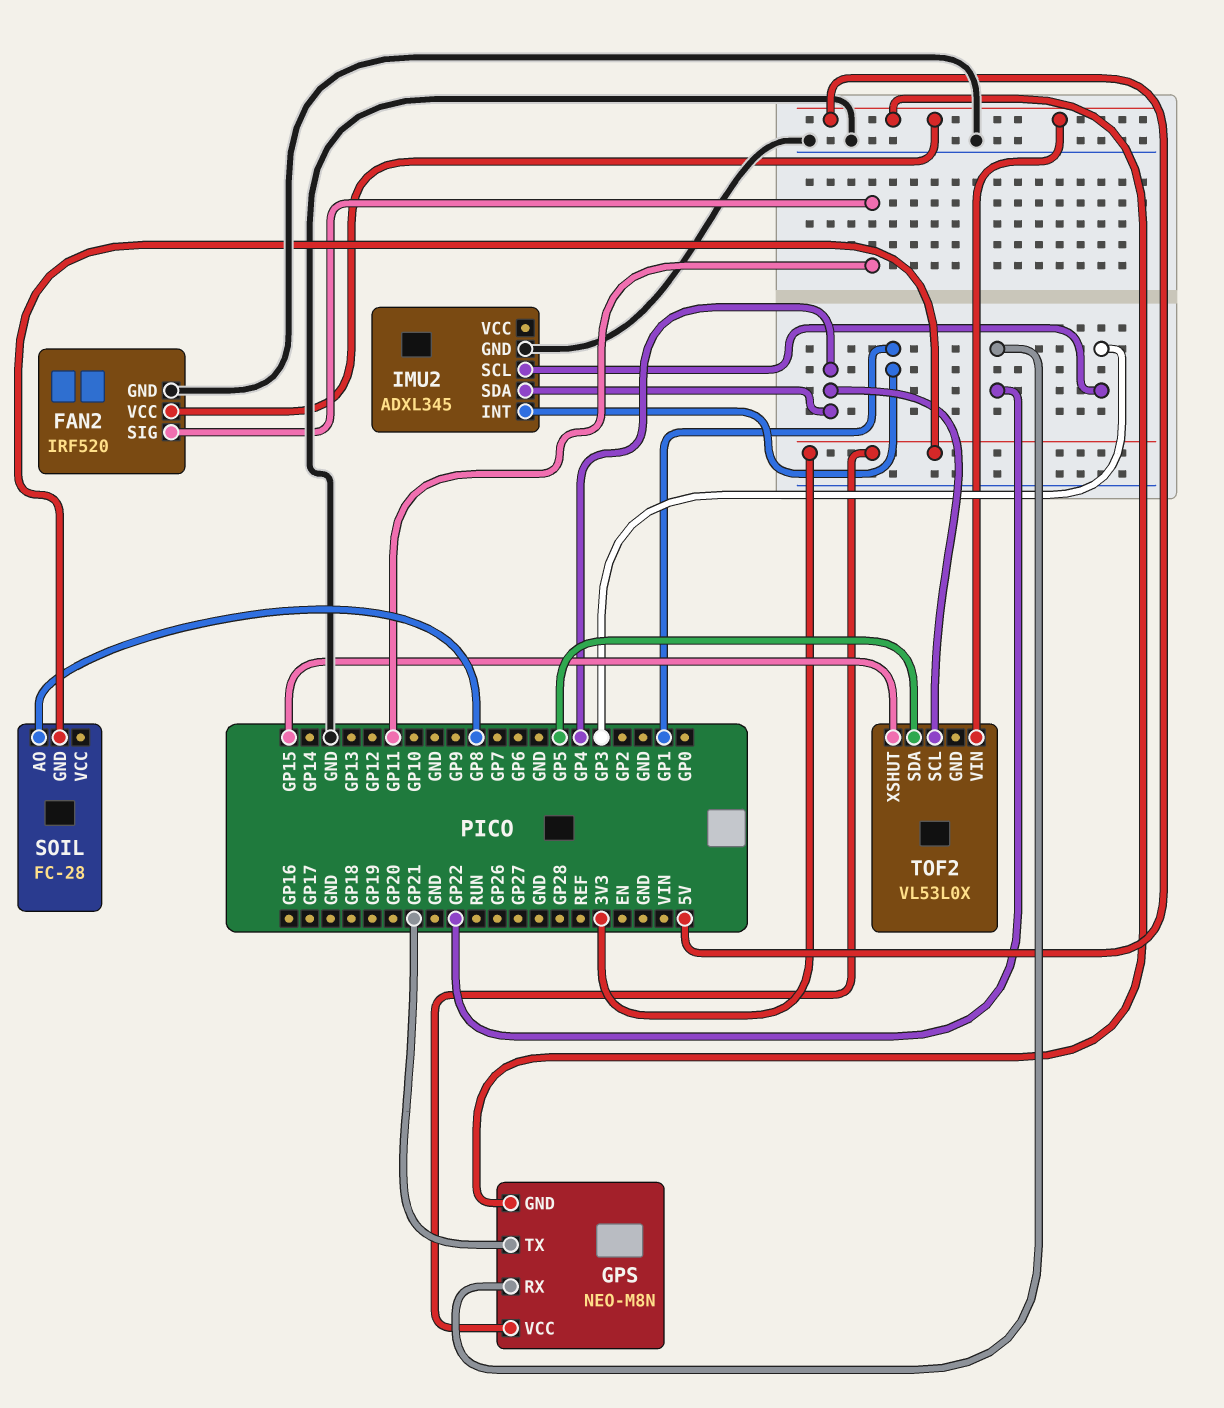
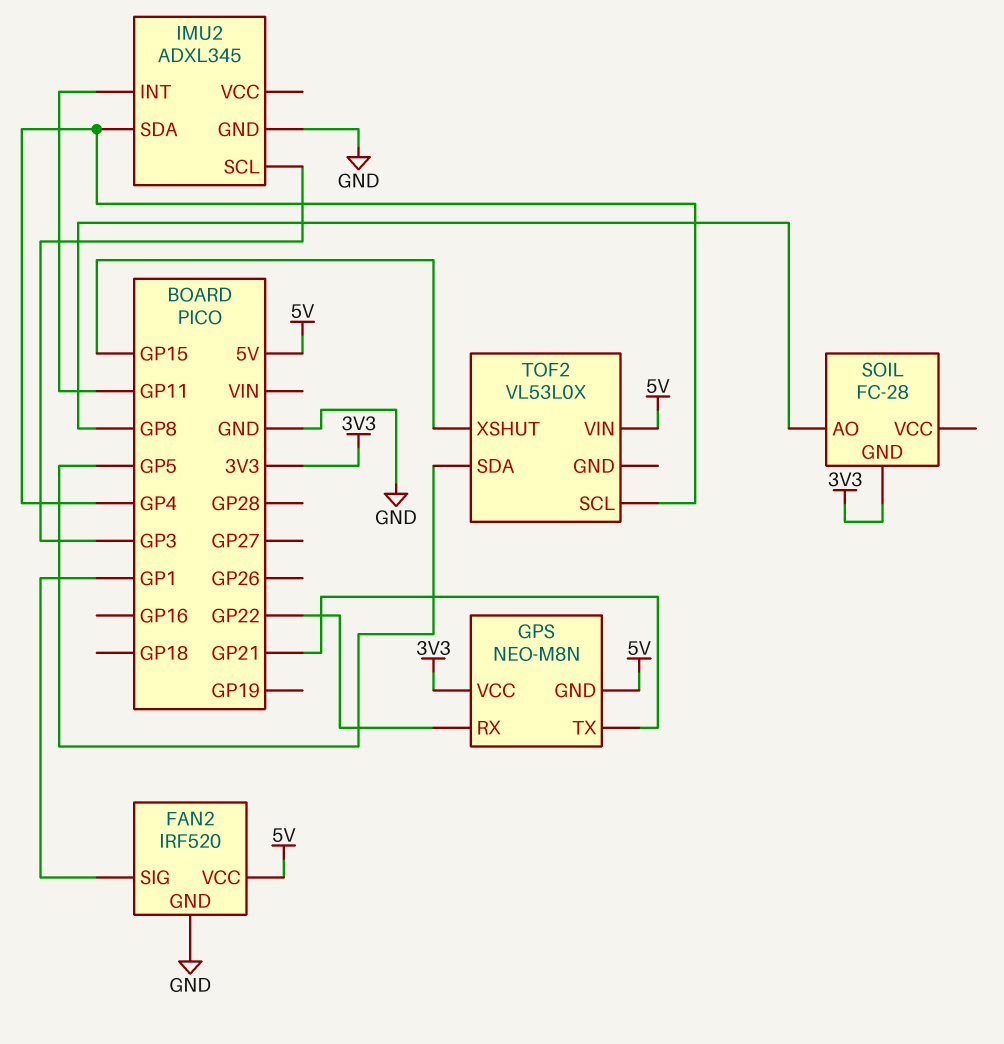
FAN2 pin SIG: GP11 -> GP1
IMU2 pin INT: GP1 -> GP11

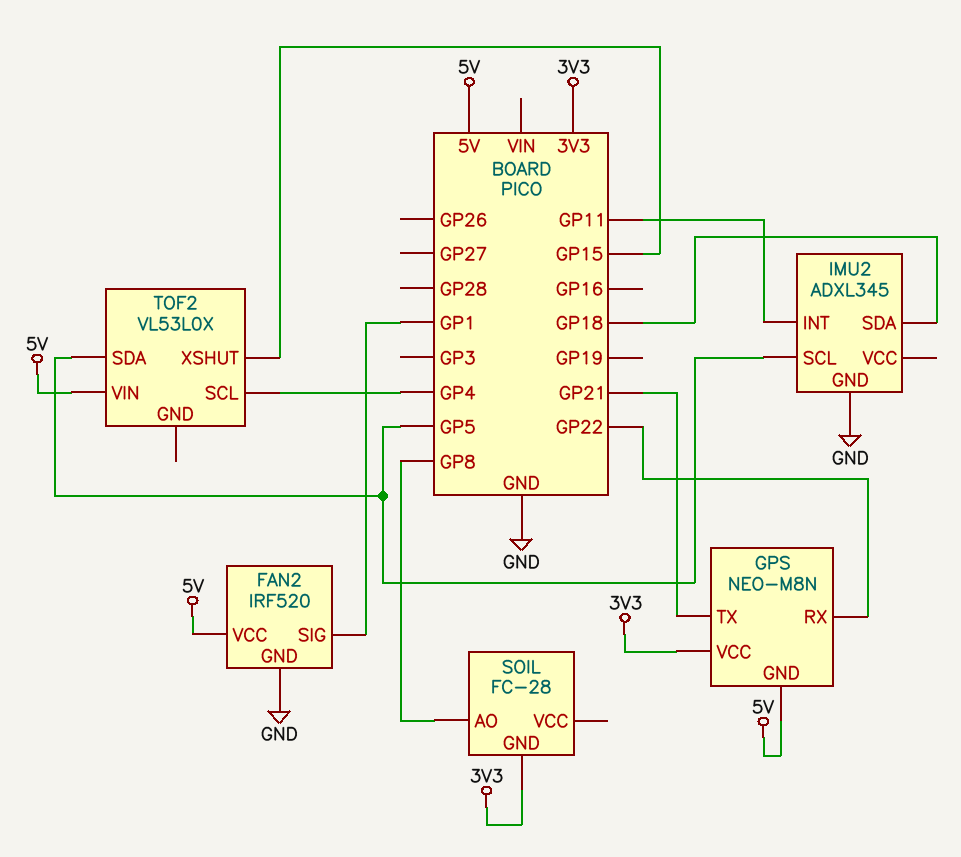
IMU2 pin SCL: GP3 -> GP5
IMU2 pin SDA: GP4 -> GP18

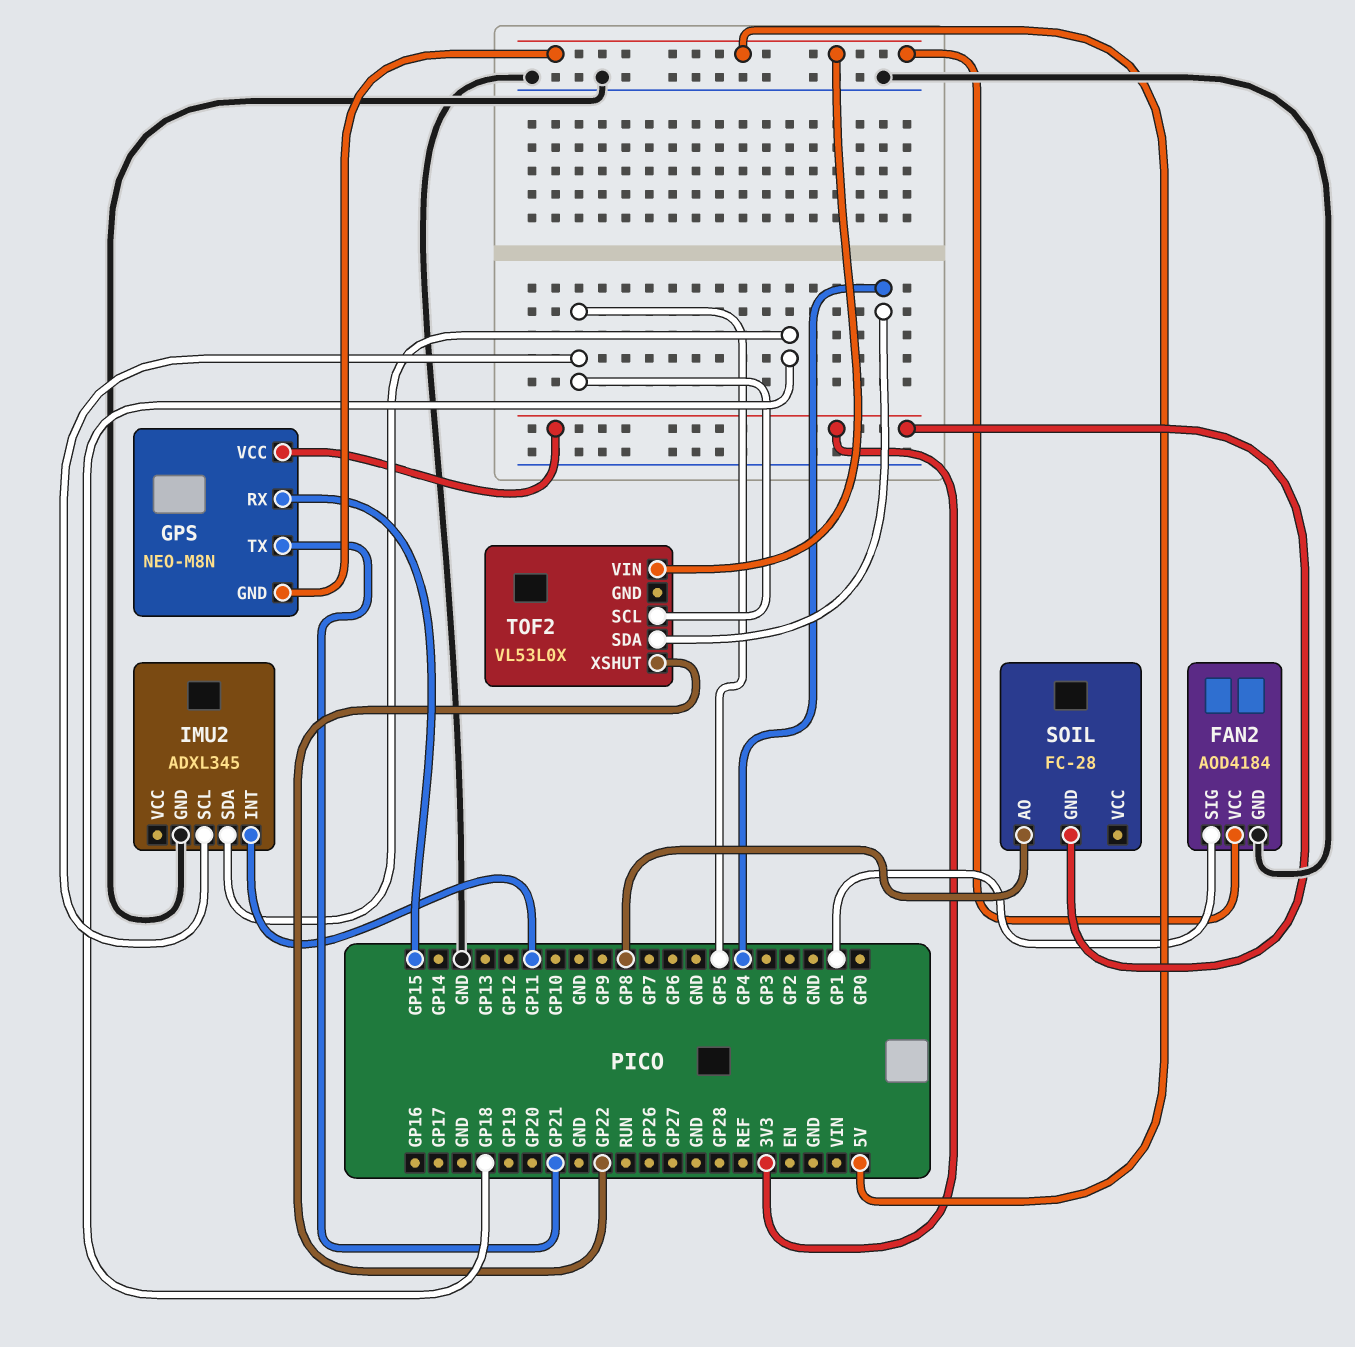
FAN2: IRF520 -> AOD4184
GPS pin RX: GP22 -> GP15
TOF2 pin SCL: GP4 -> GP5
TOF2 pin SDA: GP5 -> GP4
TOF2 pin XSHUT: GP15 -> GP22

